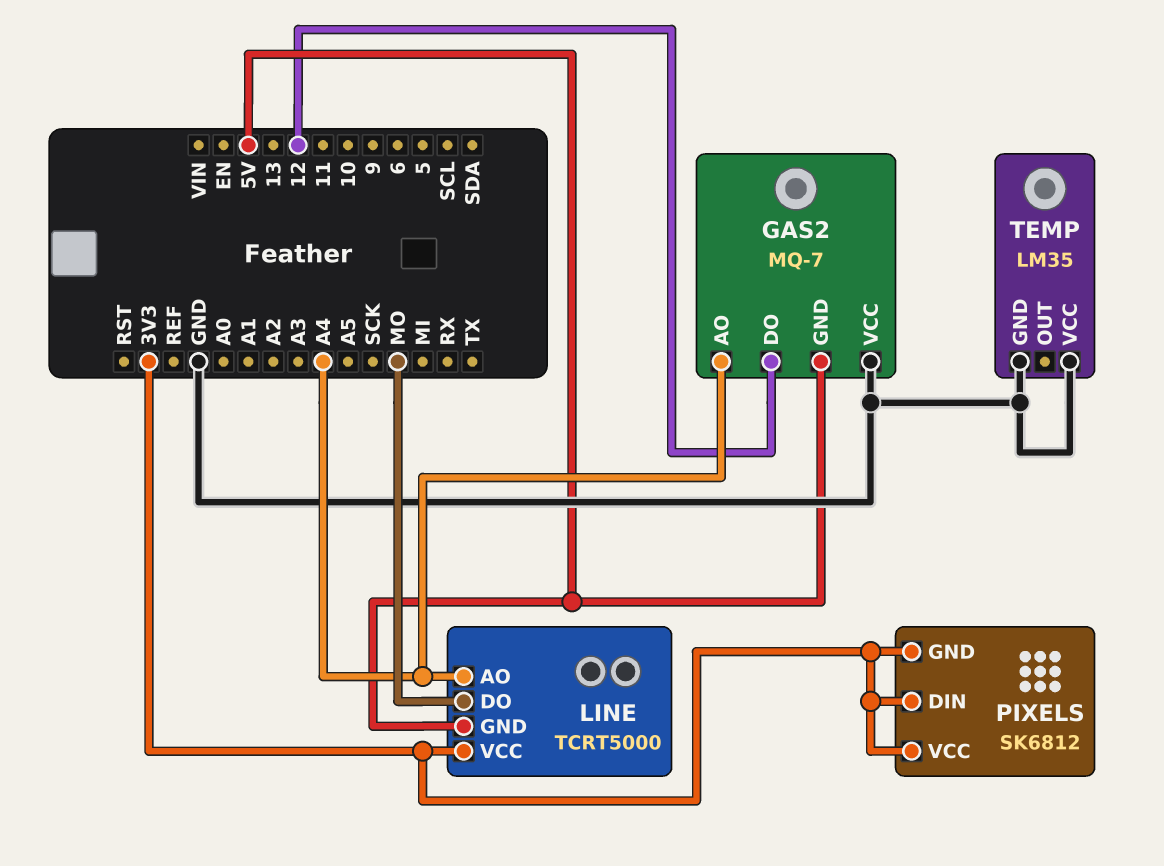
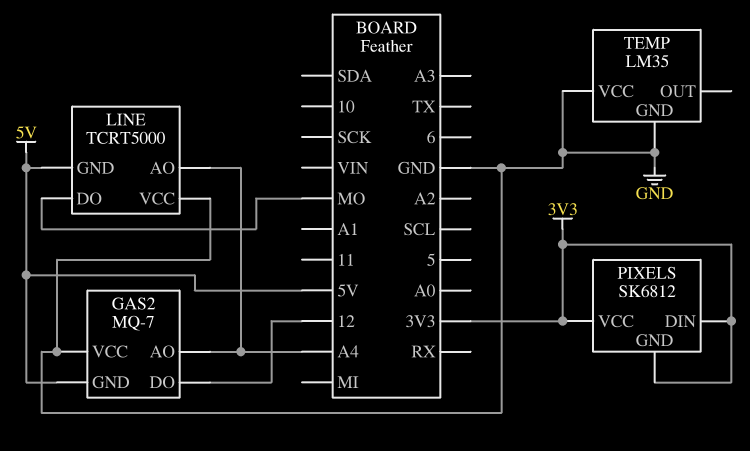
LINE pin VCC: 3V3 -> GND

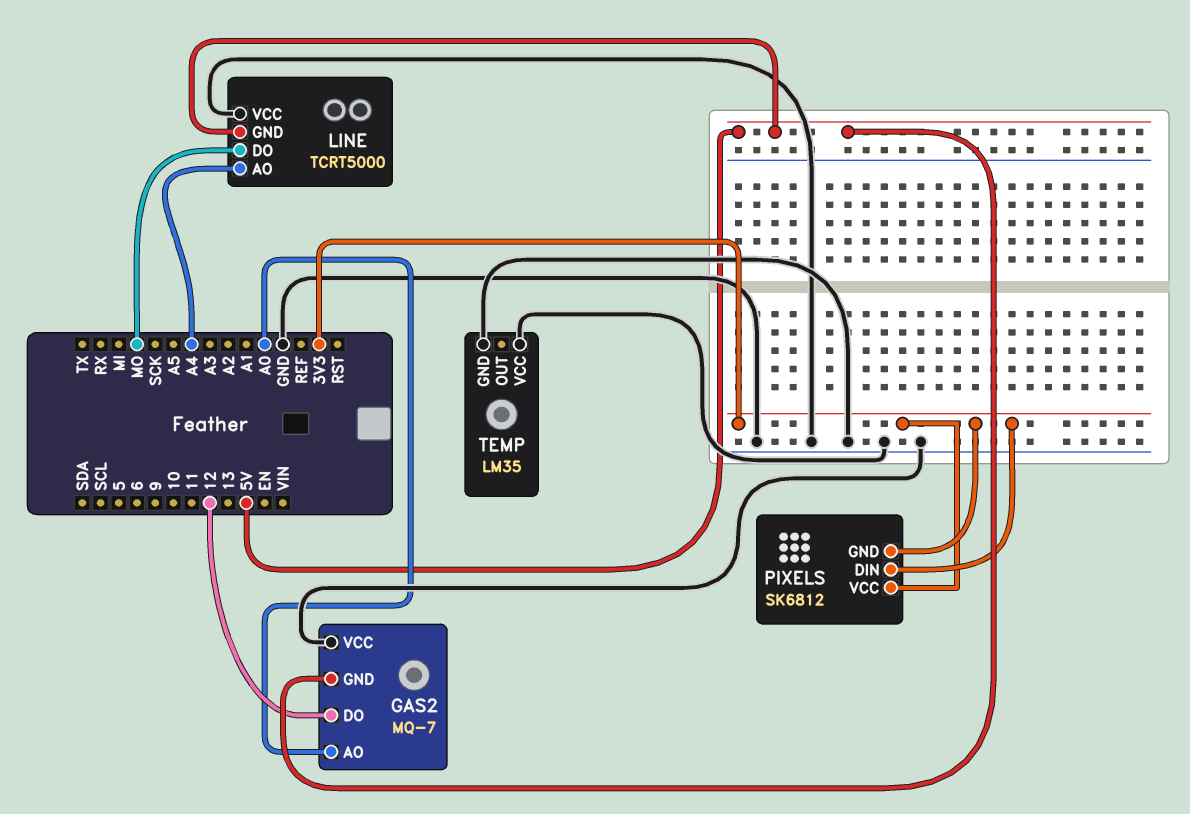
GAS2 pin AO: A4 -> A0

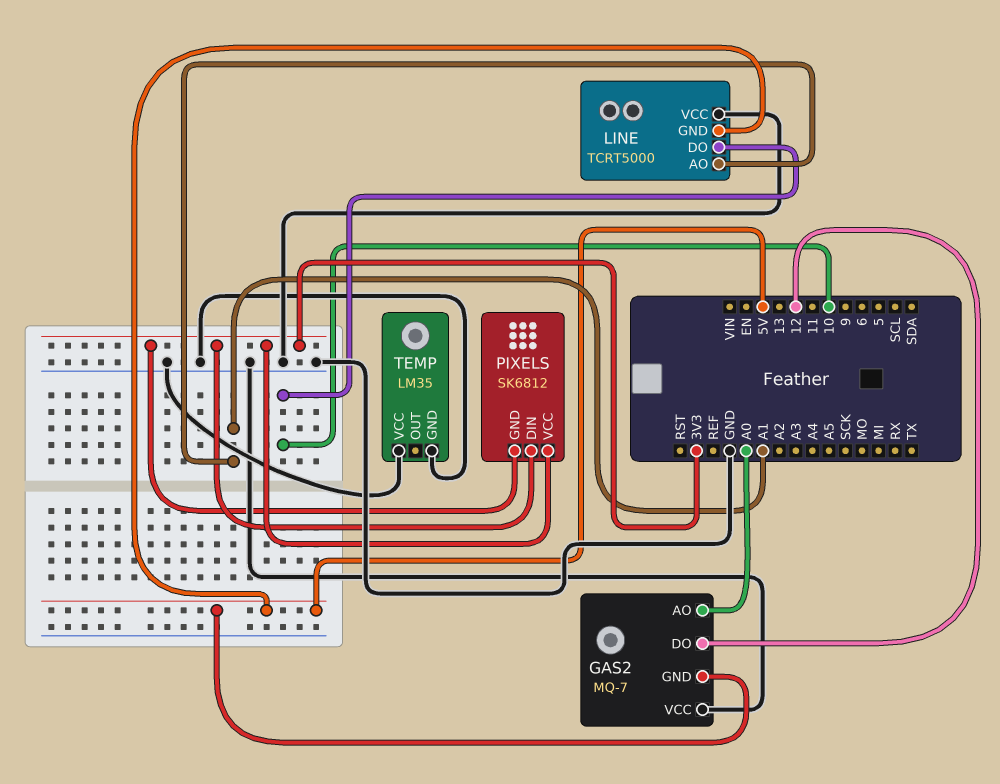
LINE pin AO: A4 -> A1
LINE pin DO: MO -> 10

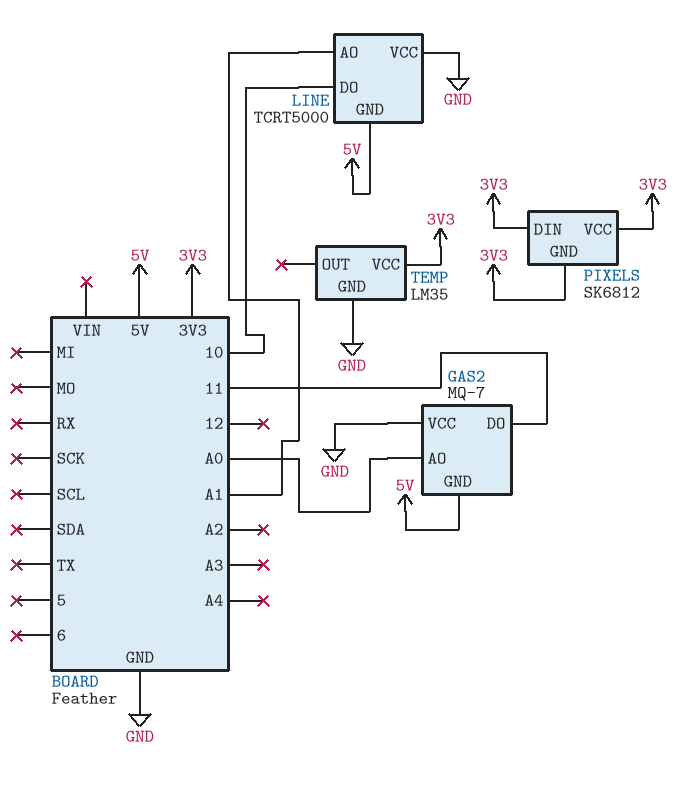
GAS2 pin DO: 12 -> 11
TEMP pin VCC: GND -> 3V3

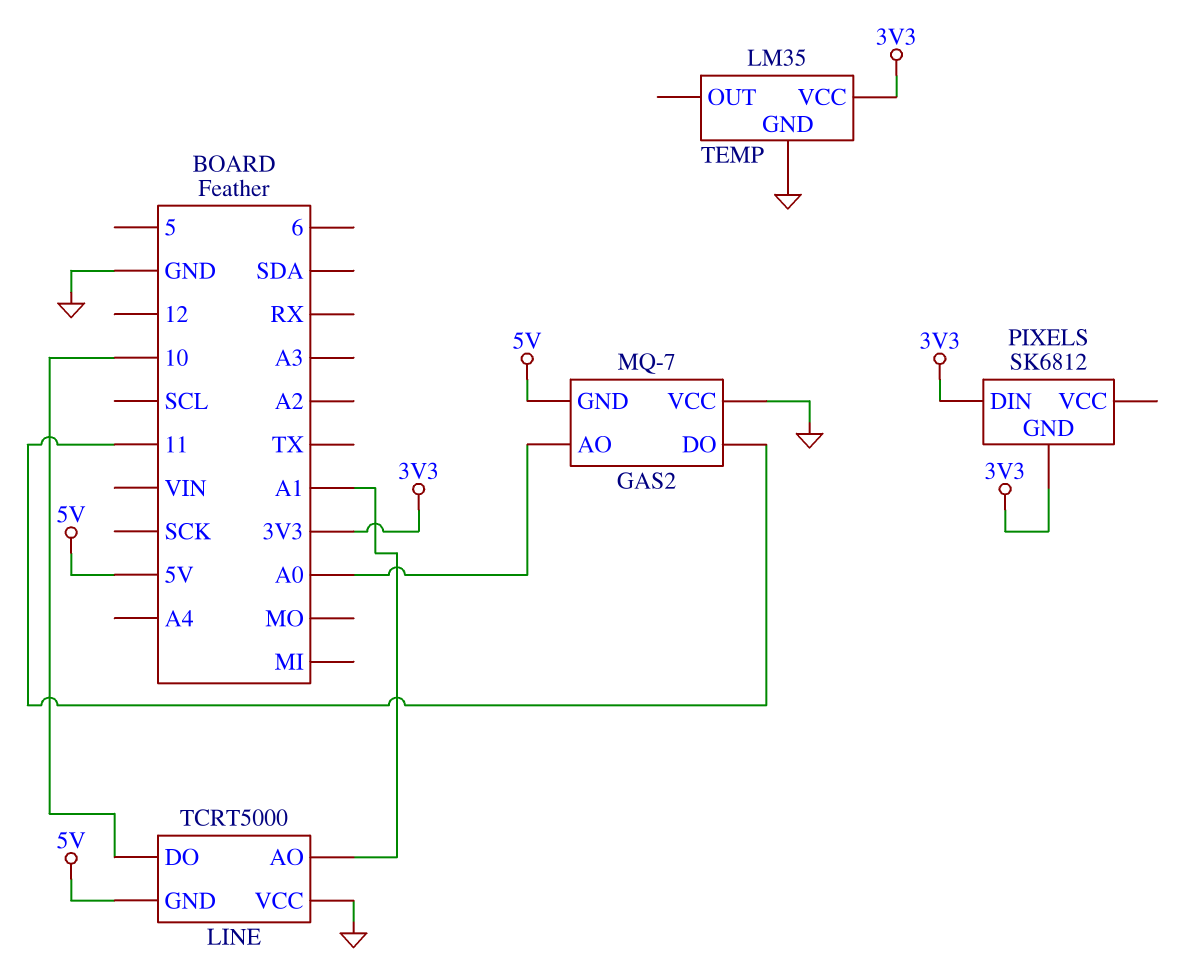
PIXELS pin VCC: 3V3 -> none

